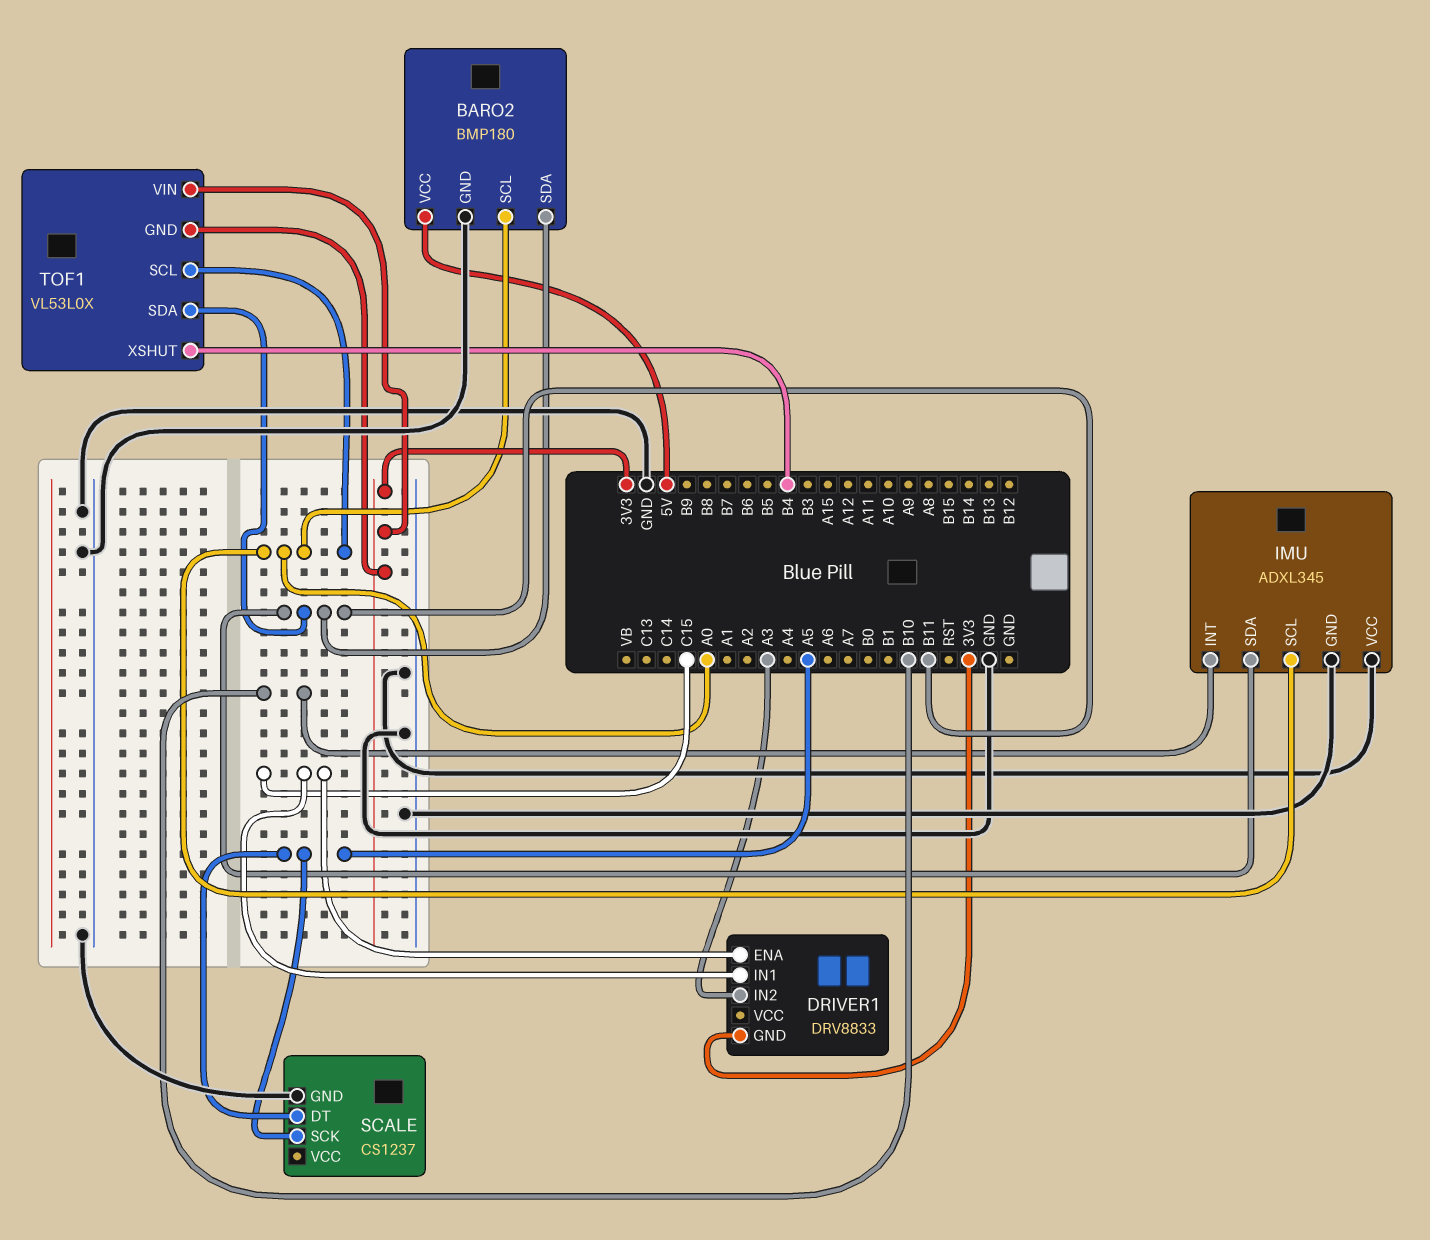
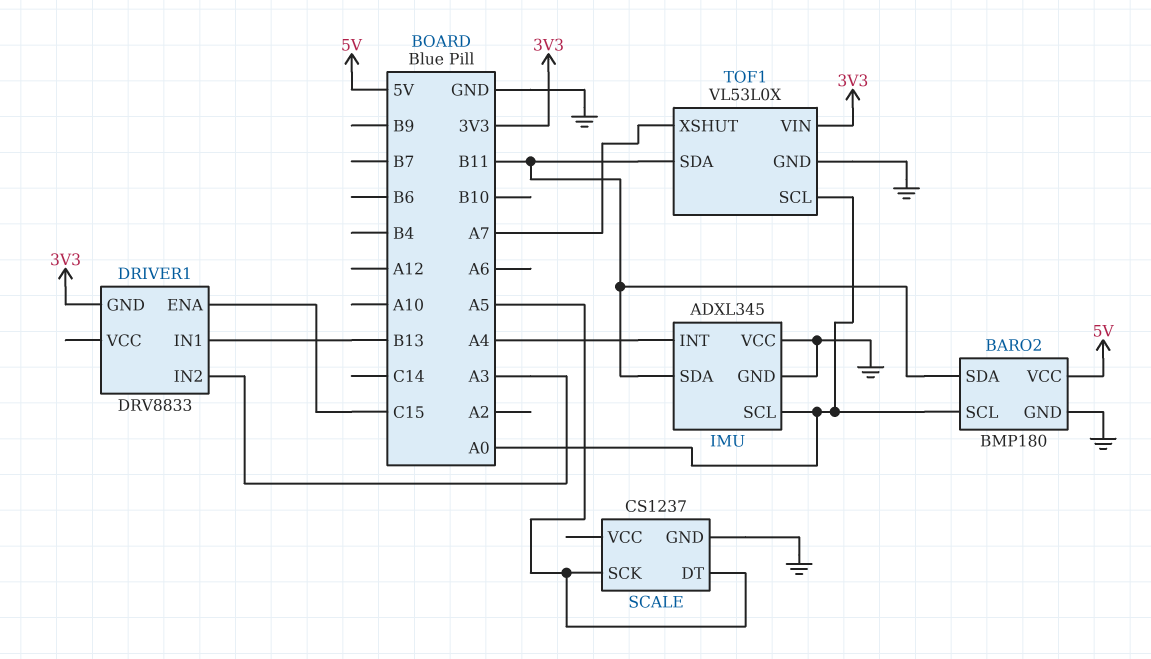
DRIVER1 pin IN1: C15 -> B13
IMU pin INT: B10 -> A4
TOF1 pin GND: 3V3 -> GND
TOF1 pin XSHUT: B4 -> A7

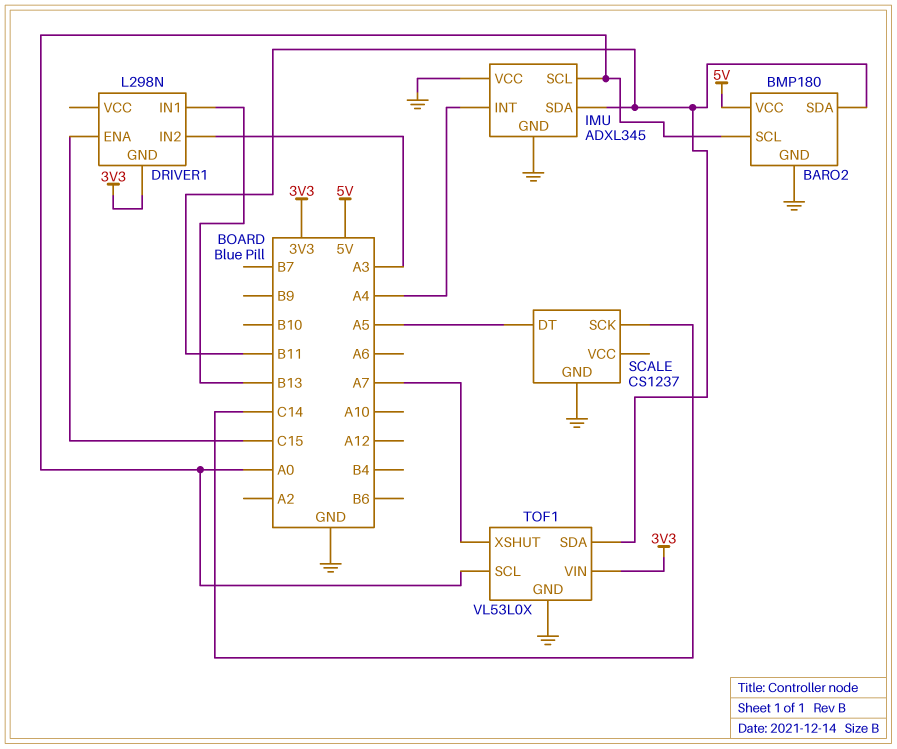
DRIVER1: DRV8833 -> L298N
SCALE pin SCK: A5 -> C14

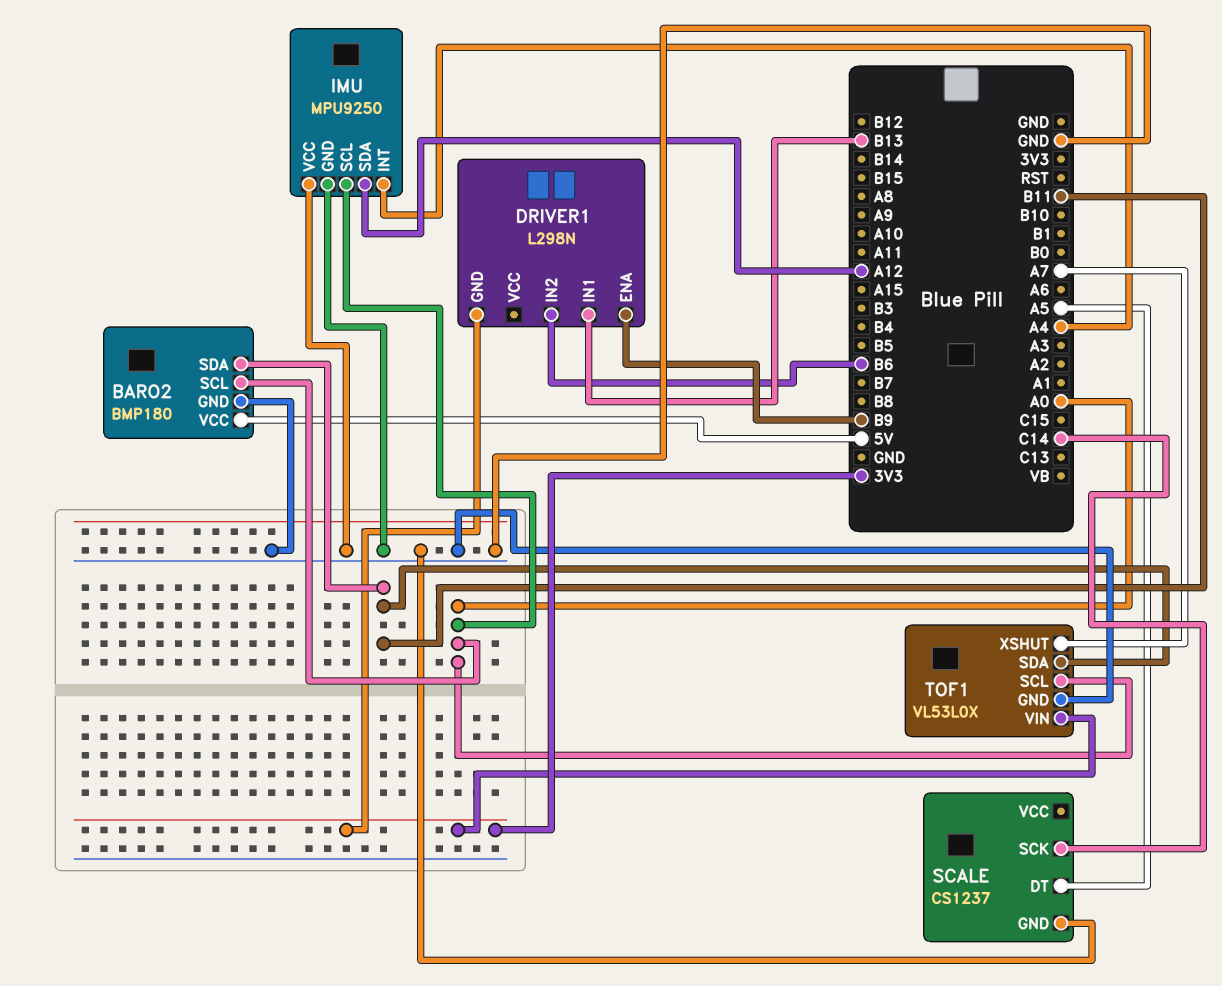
DRIVER1 pin ENA: C15 -> B9
DRIVER1 pin IN2: A3 -> B6
IMU: ADXL345 -> MPU9250
IMU pin SDA: B11 -> A12

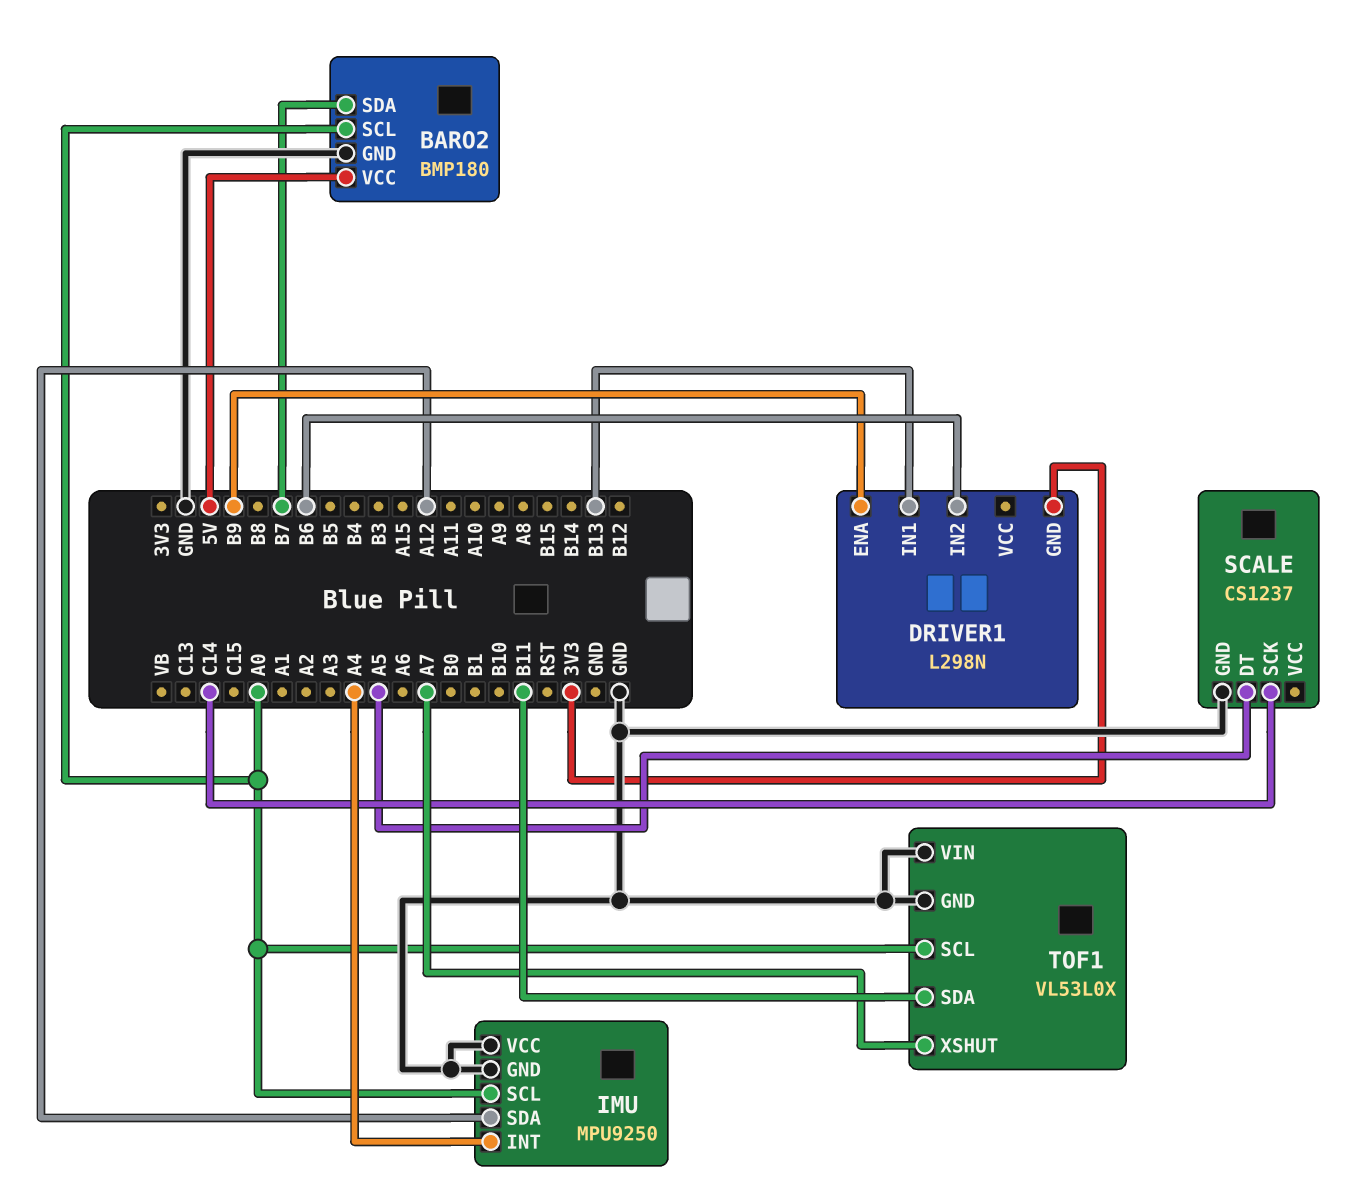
BARO2 pin SDA: B11 -> B7
TOF1 pin VIN: 3V3 -> GND

